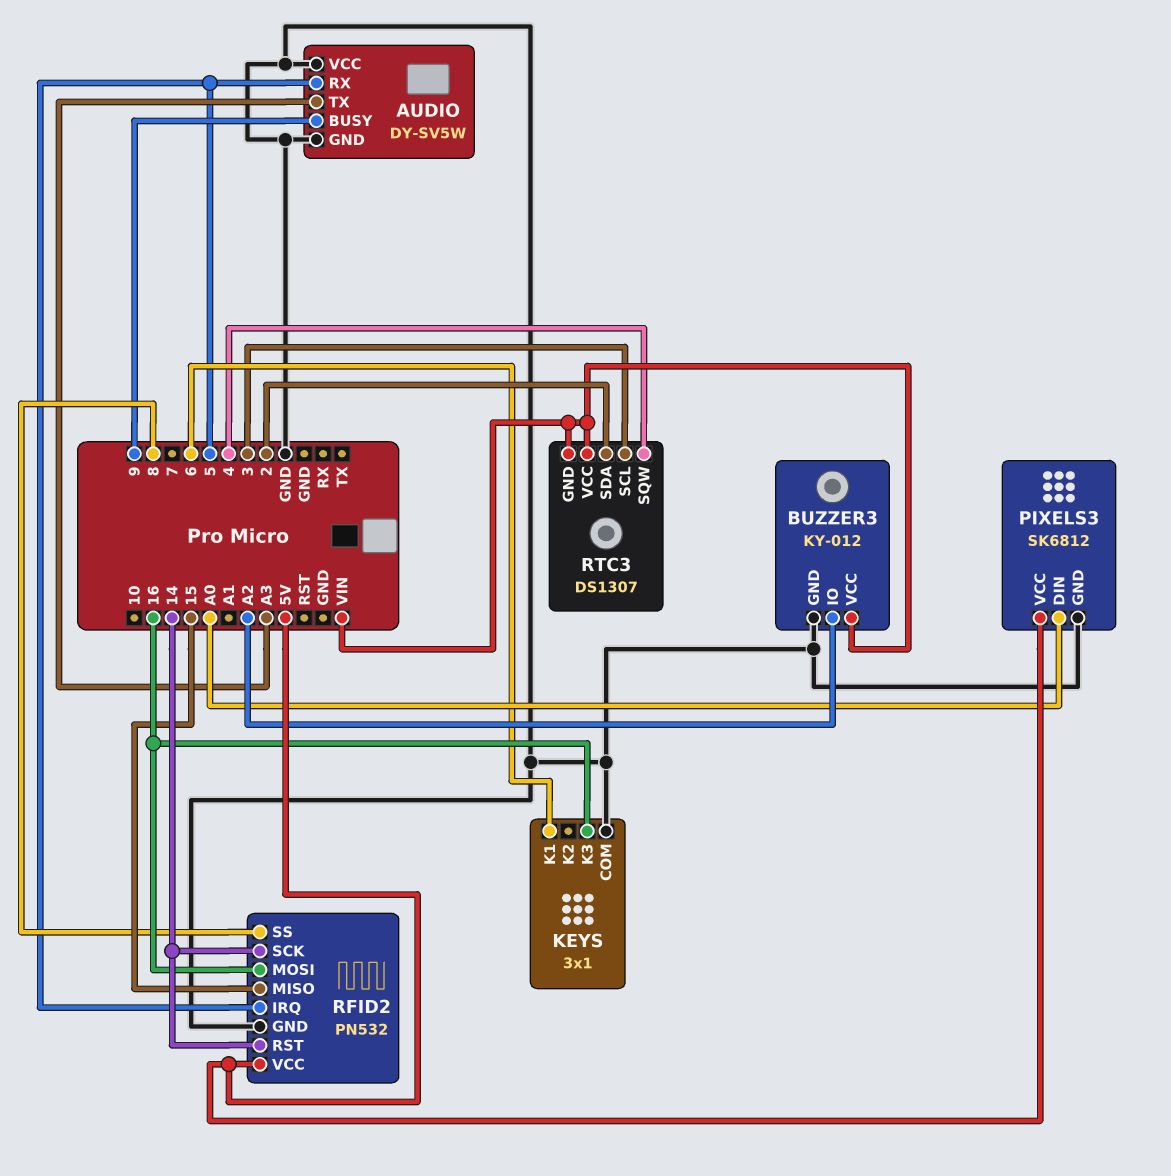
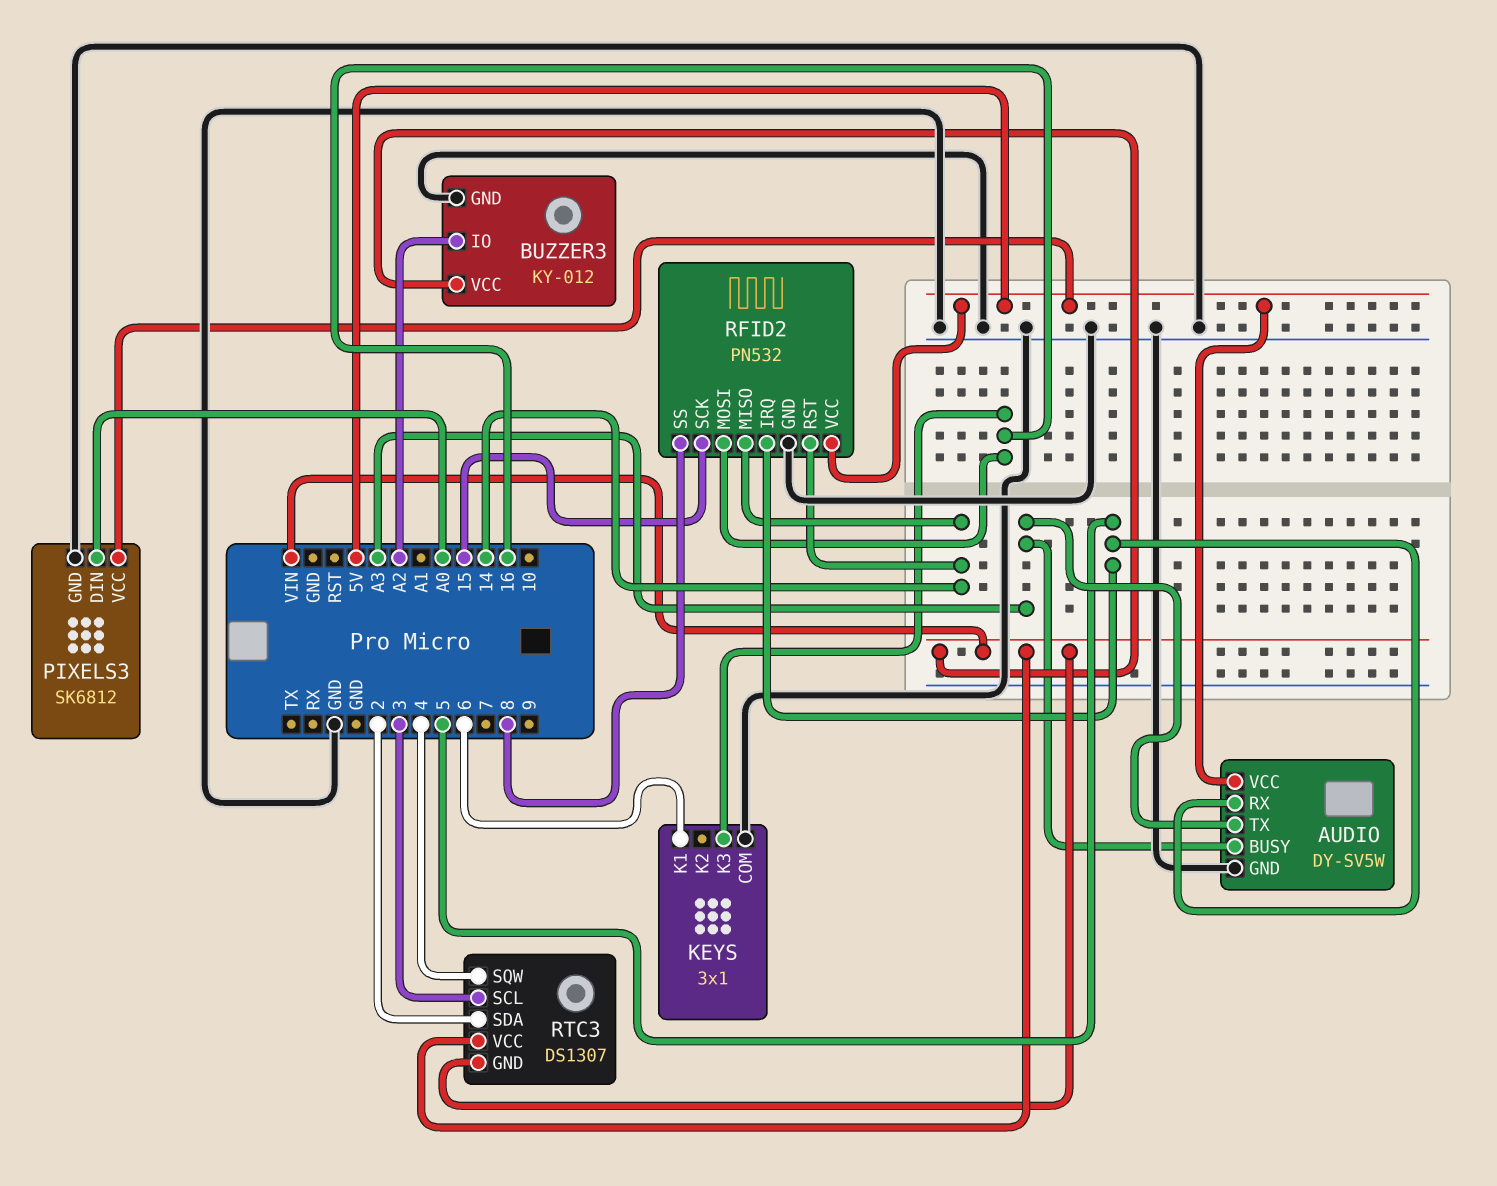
AUDIO pin BUSY: 9 -> A3
AUDIO pin VCC: GND -> 5V
RFID2 pin MISO: 15 -> 14
RFID2 pin SCK: 14 -> 15

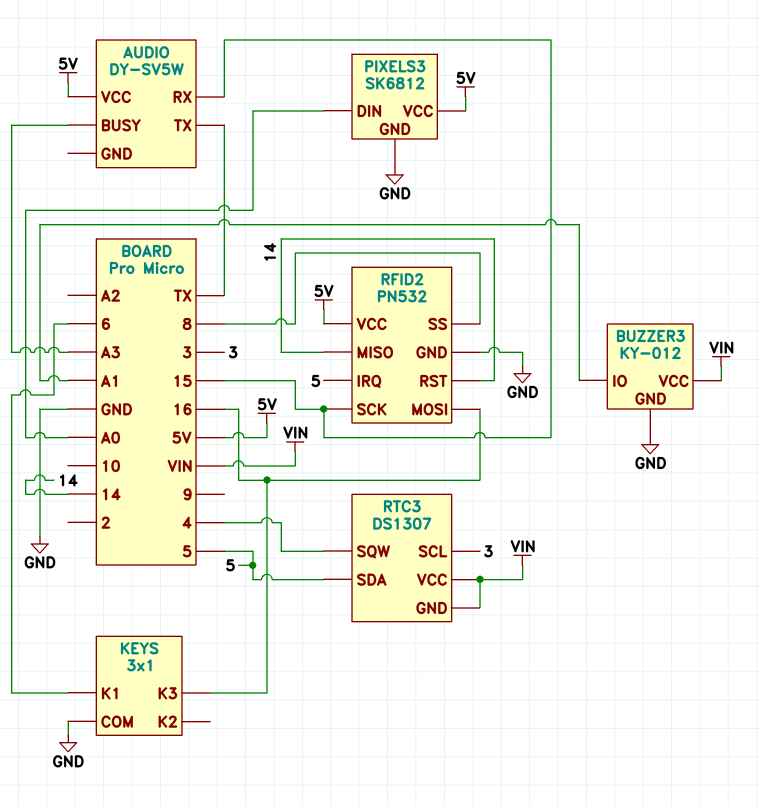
AUDIO pin GND: GND -> none
AUDIO pin RX: 5 -> 15
AUDIO pin TX: A3 -> TX
BUZZER3 pin IO: A2 -> A1
RTC3 pin SDA: 2 -> 5

